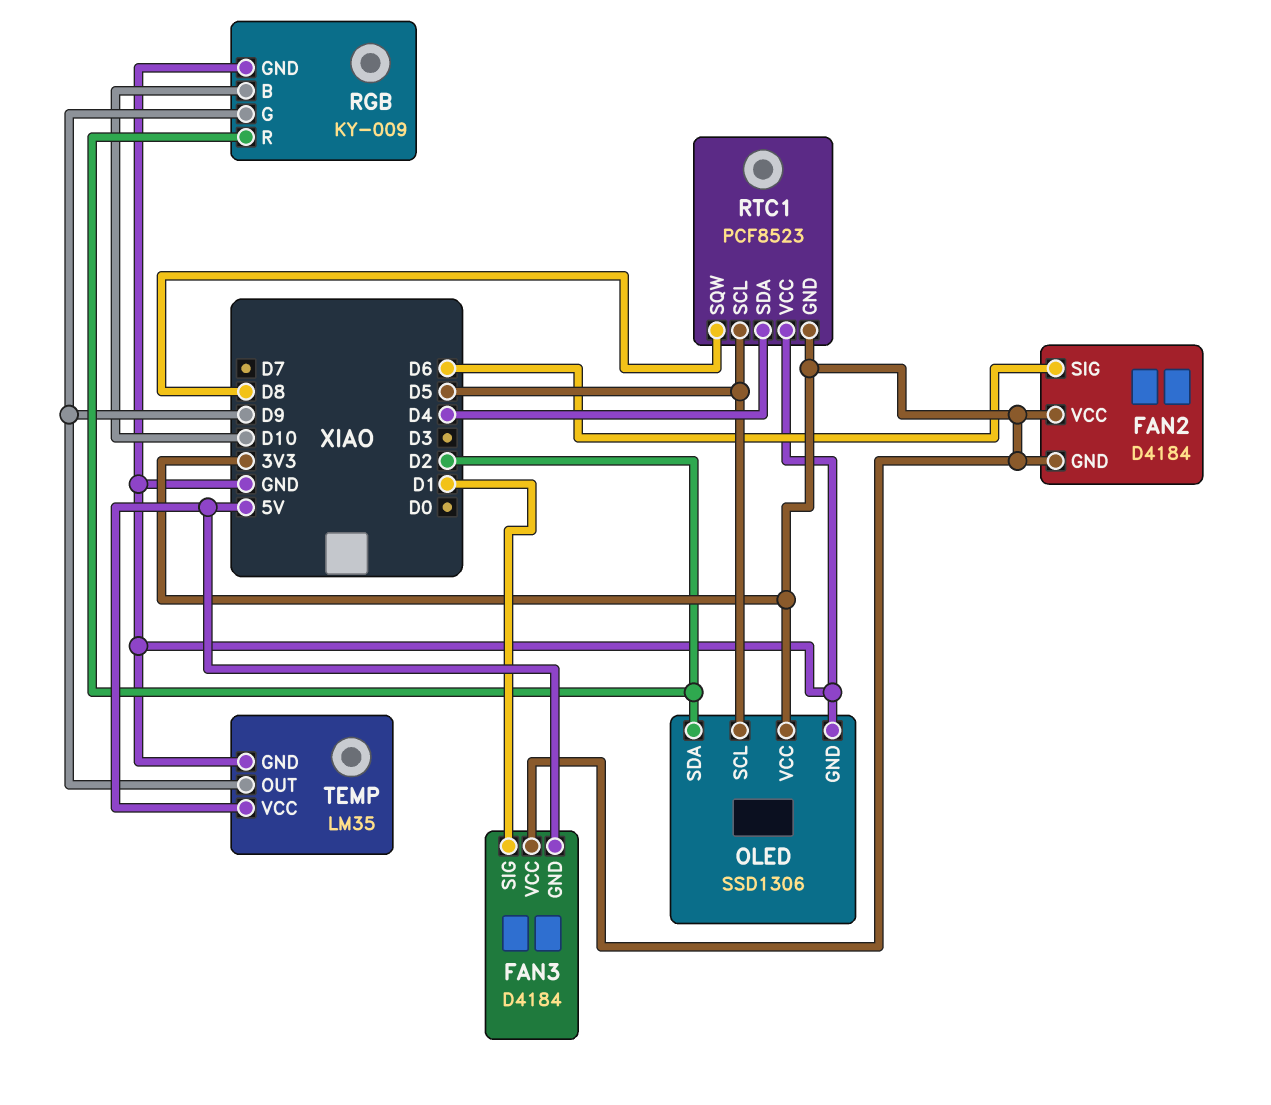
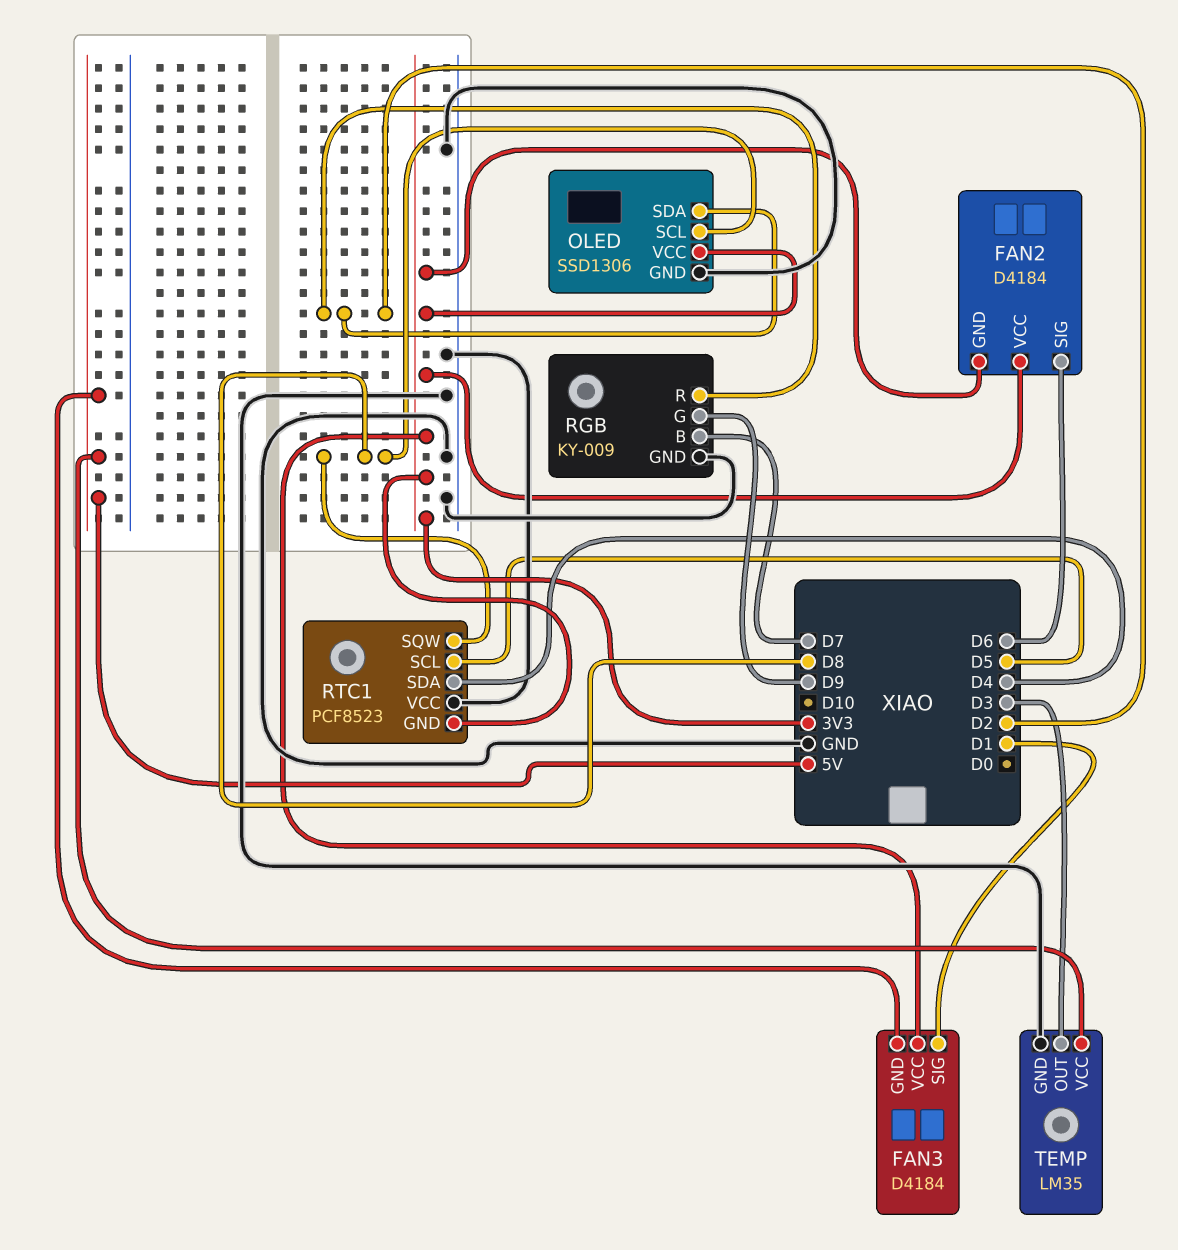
OLED pin SCL: D5 -> D8
RGB pin B: D10 -> D7
TEMP pin OUT: D9 -> D3

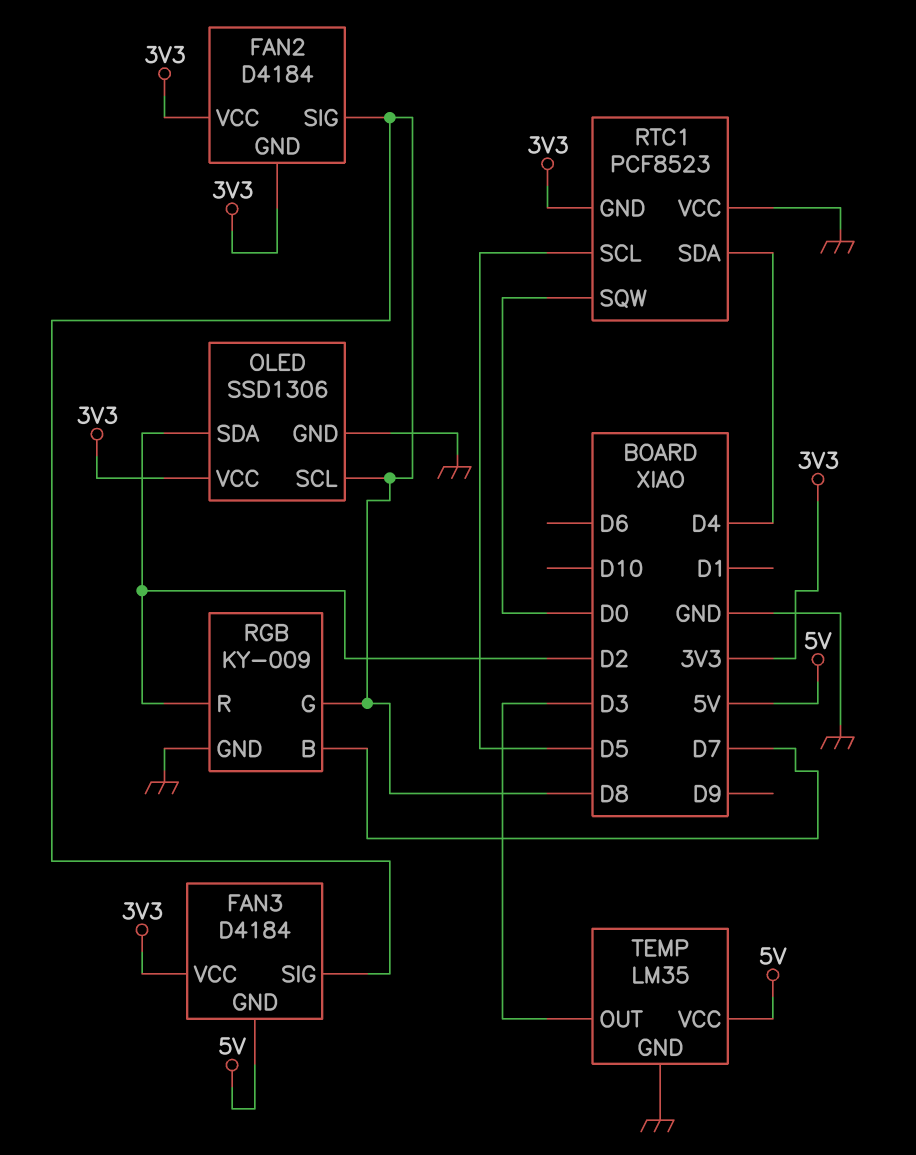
FAN2 pin SIG: D6 -> D8
FAN3 pin SIG: D1 -> D8
RGB pin G: D9 -> D8
RTC1 pin SQW: D8 -> D0

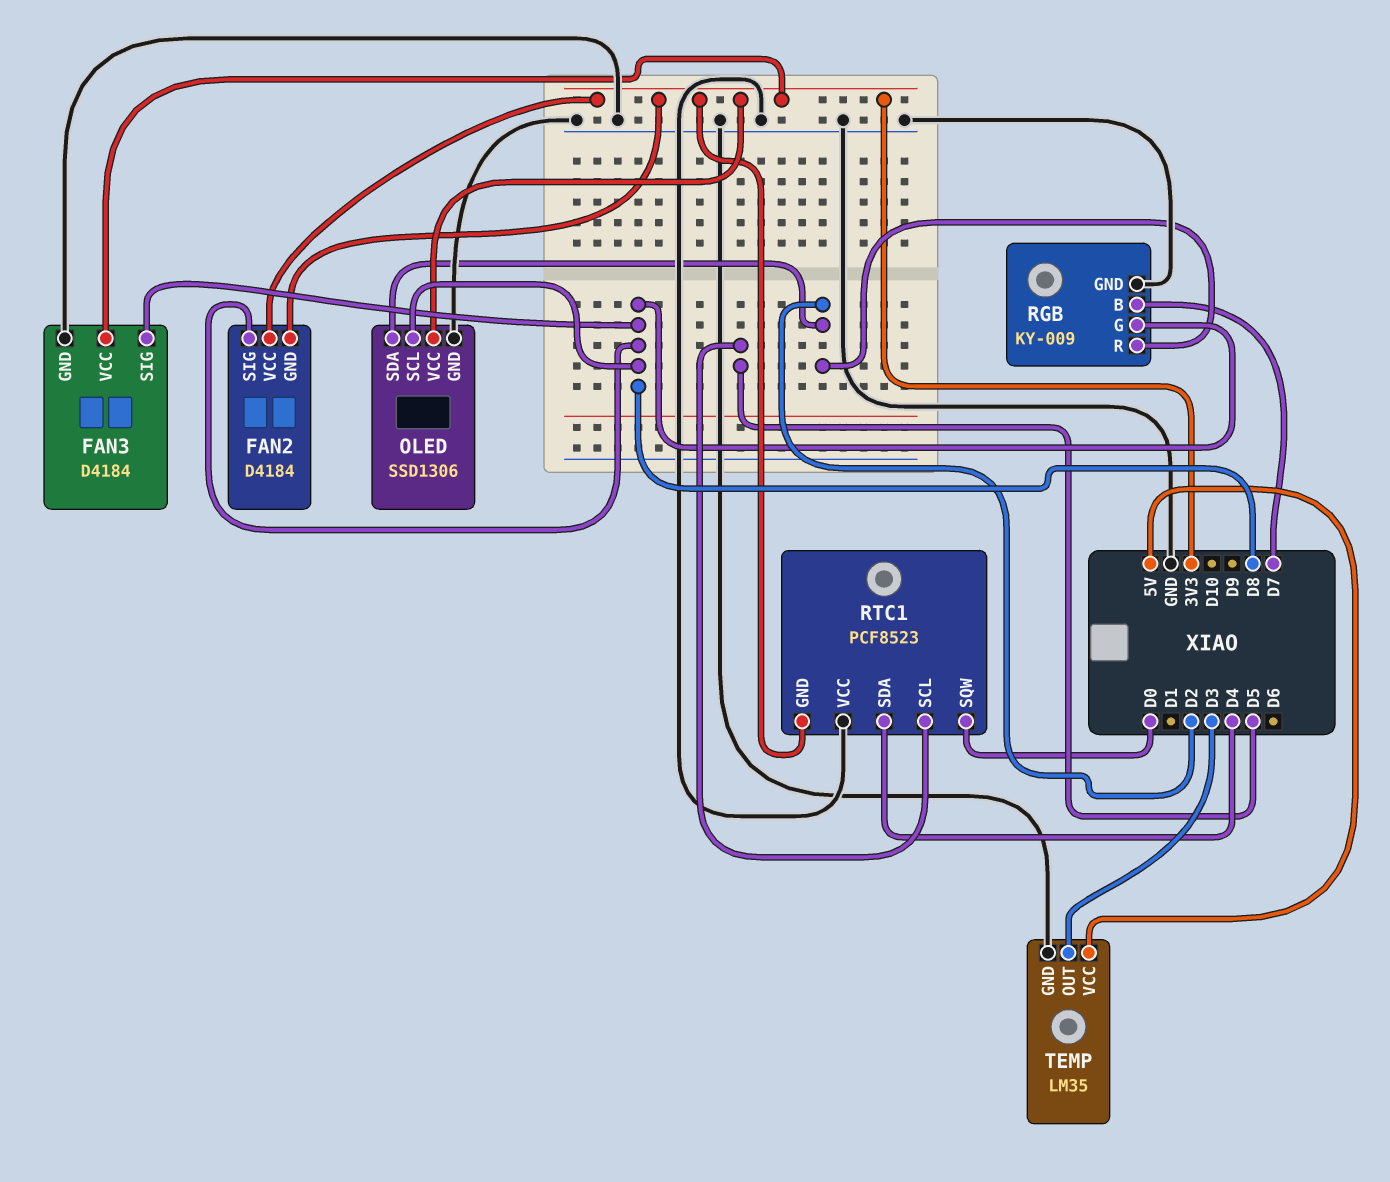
FAN3 pin GND: 5V -> GND

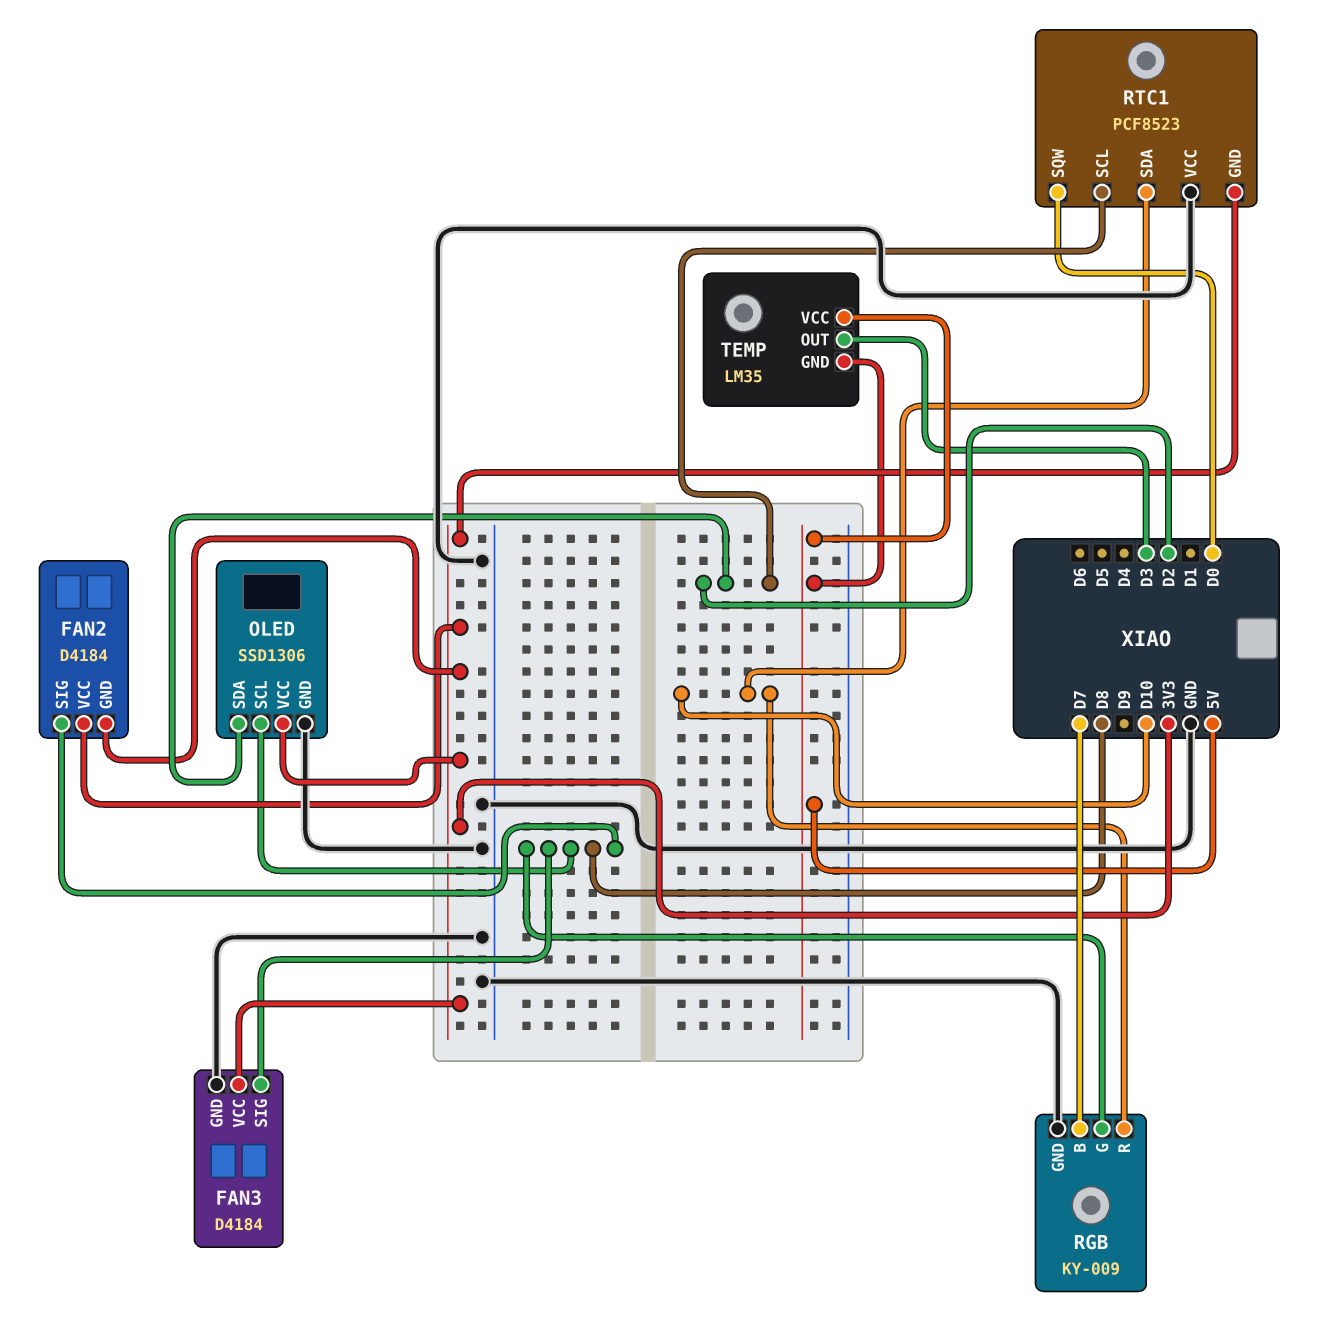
RGB pin R: D2 -> D10
RTC1 pin SCL: D5 -> D2
RTC1 pin SDA: D4 -> D10
TEMP pin GND: GND -> 5V

